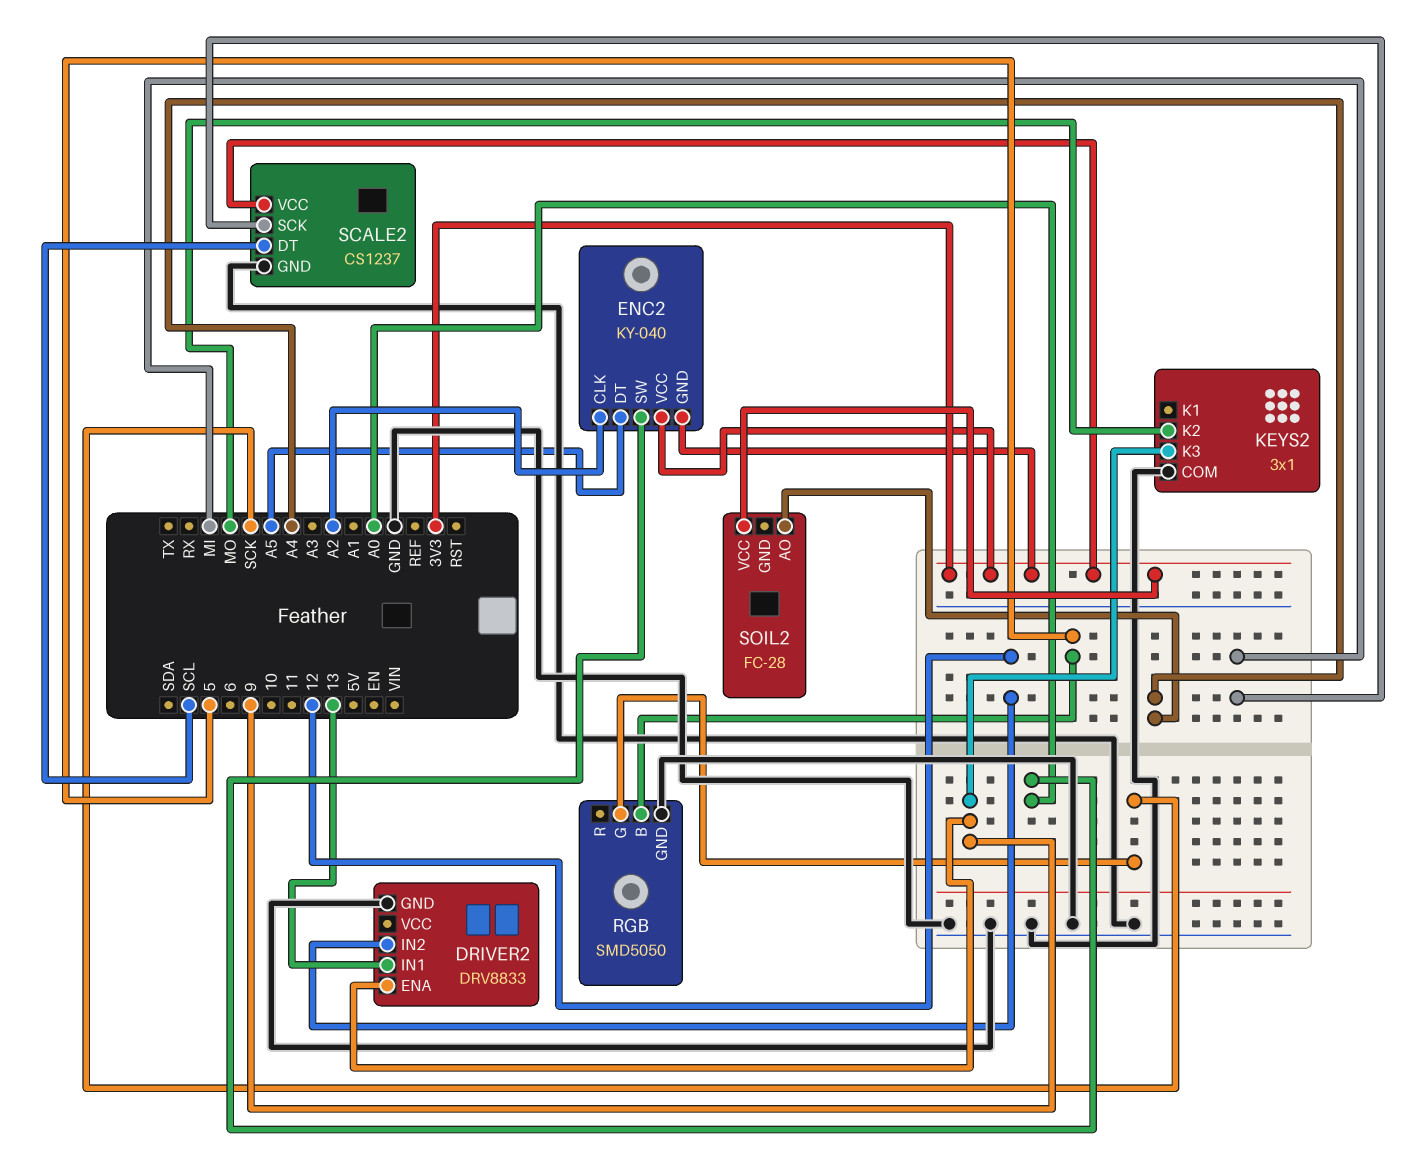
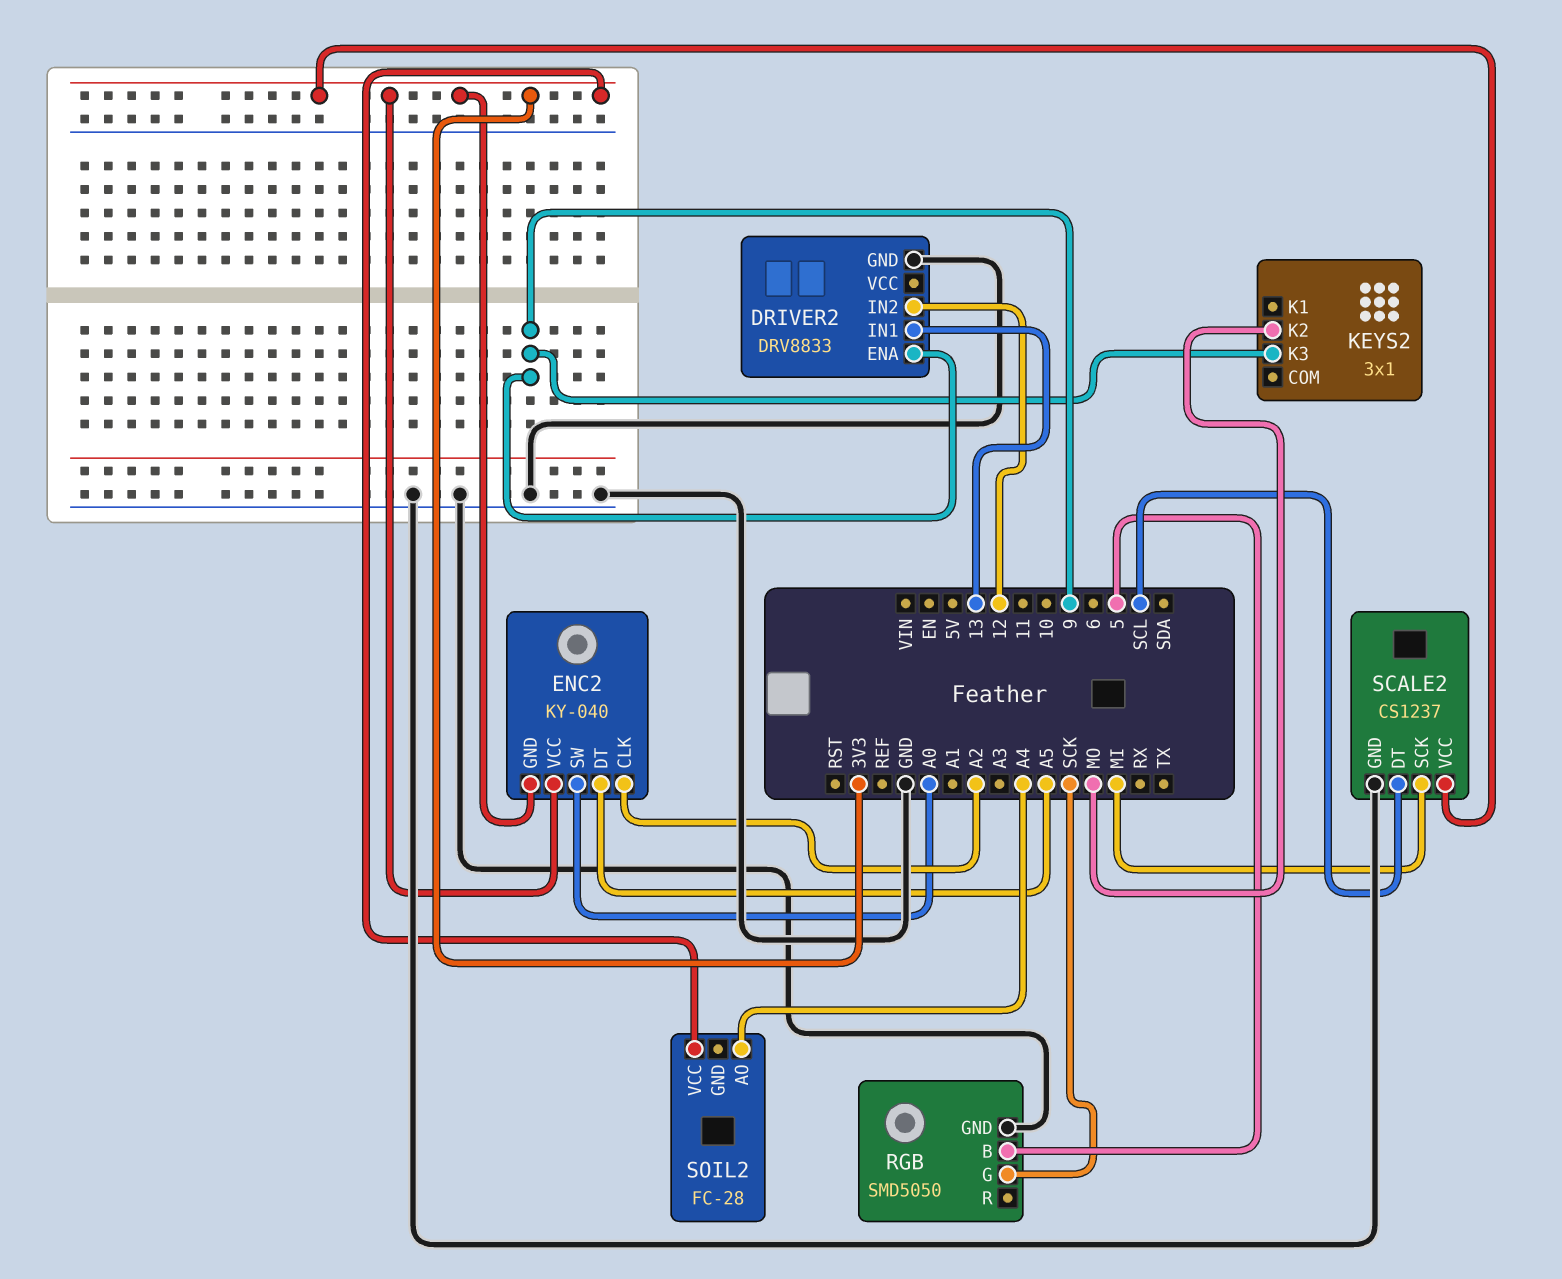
KEYS2 pin COM: GND -> none

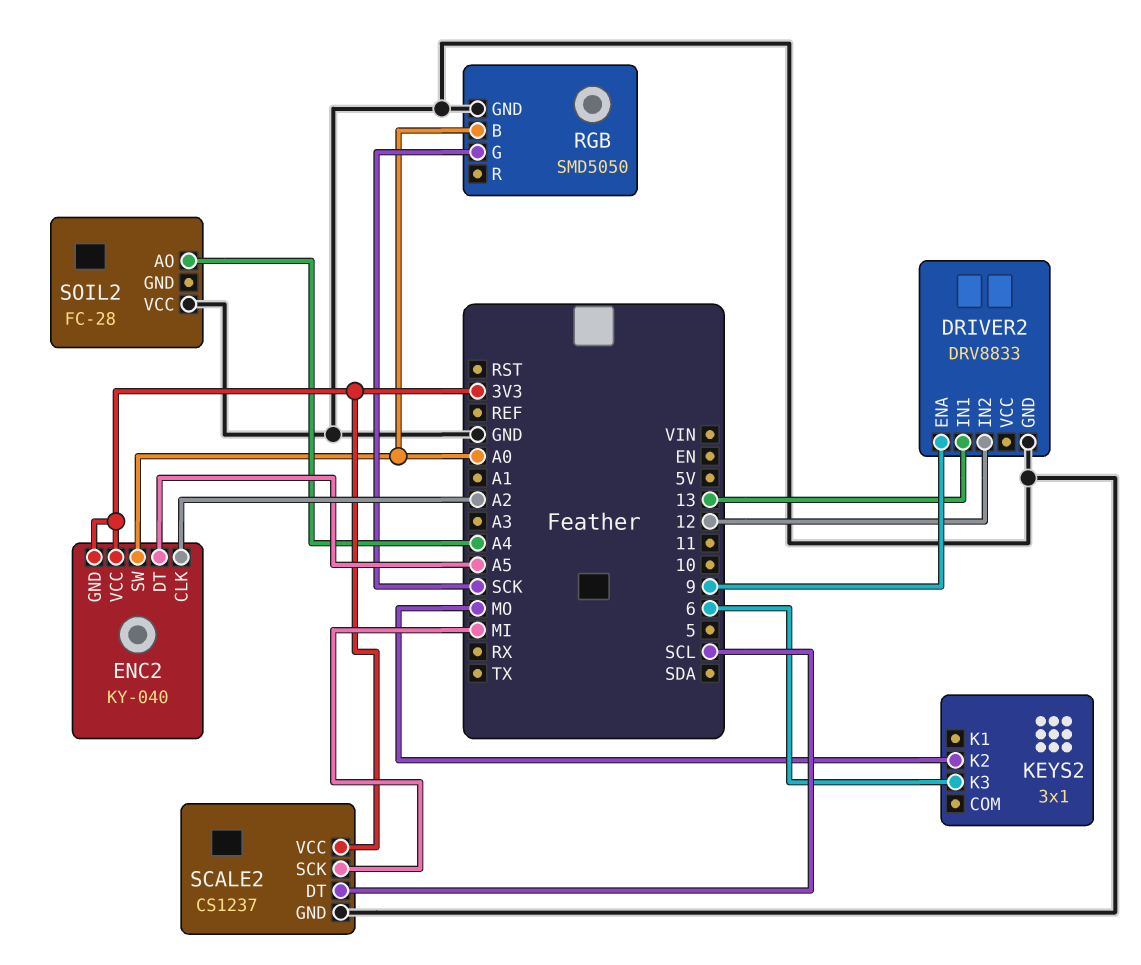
KEYS2 pin K3: 9 -> 6
RGB pin B: 5 -> A0
SOIL2 pin VCC: 3V3 -> GND

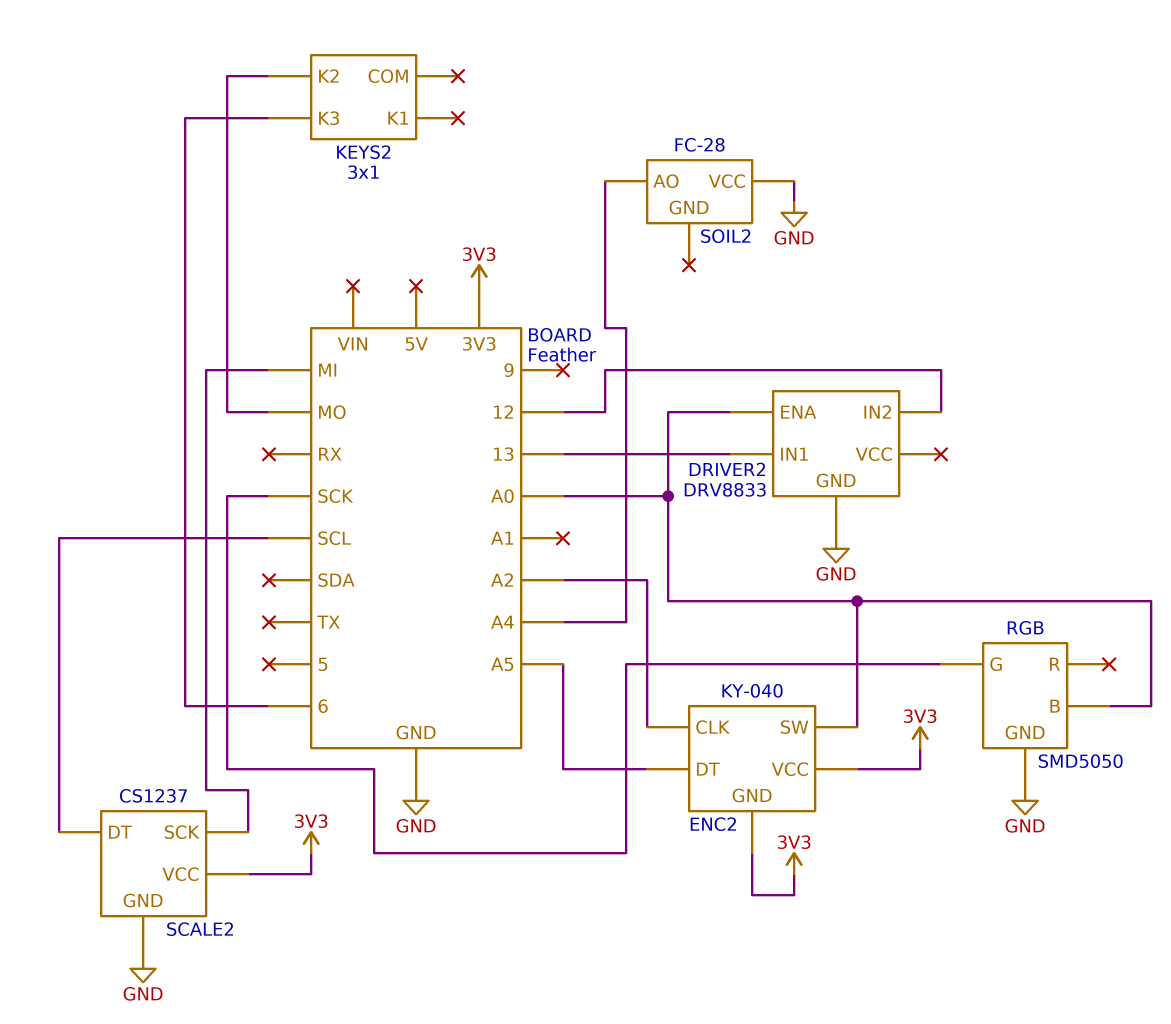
DRIVER2 pin ENA: 9 -> A0

